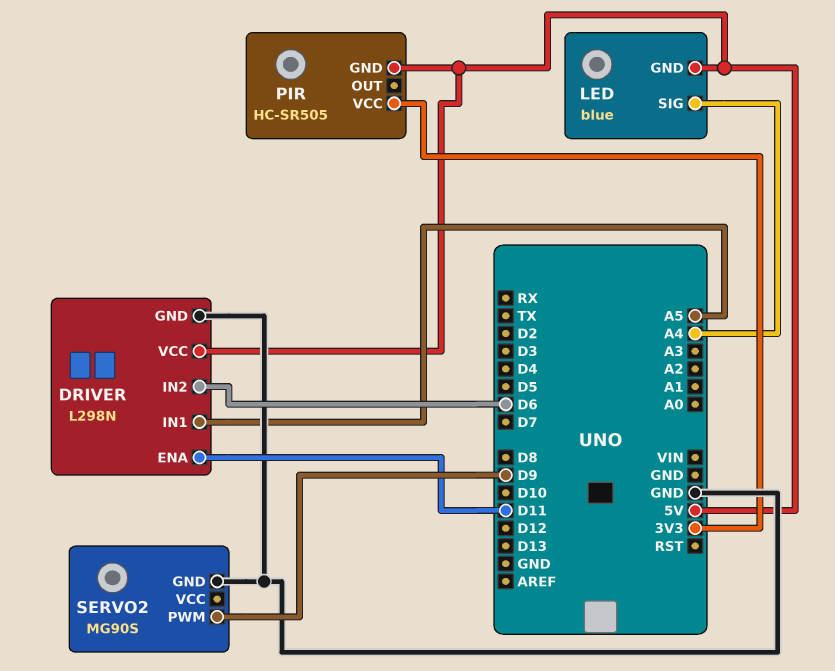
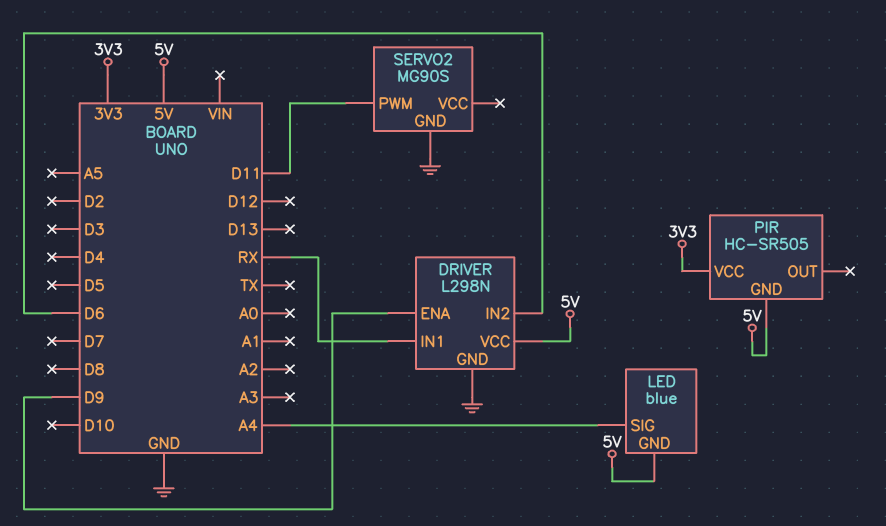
DRIVER pin ENA: D11 -> D9
DRIVER pin IN1: A5 -> RX
SERVO2 pin PWM: D9 -> D11

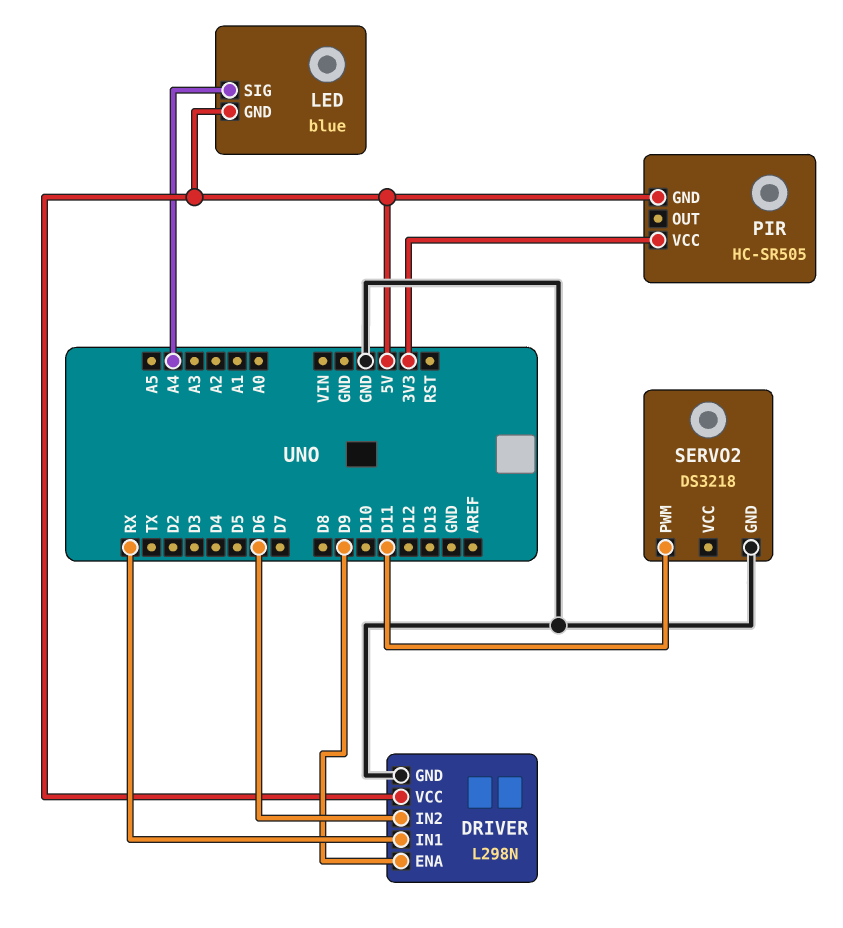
SERVO2: MG90S -> DS3218

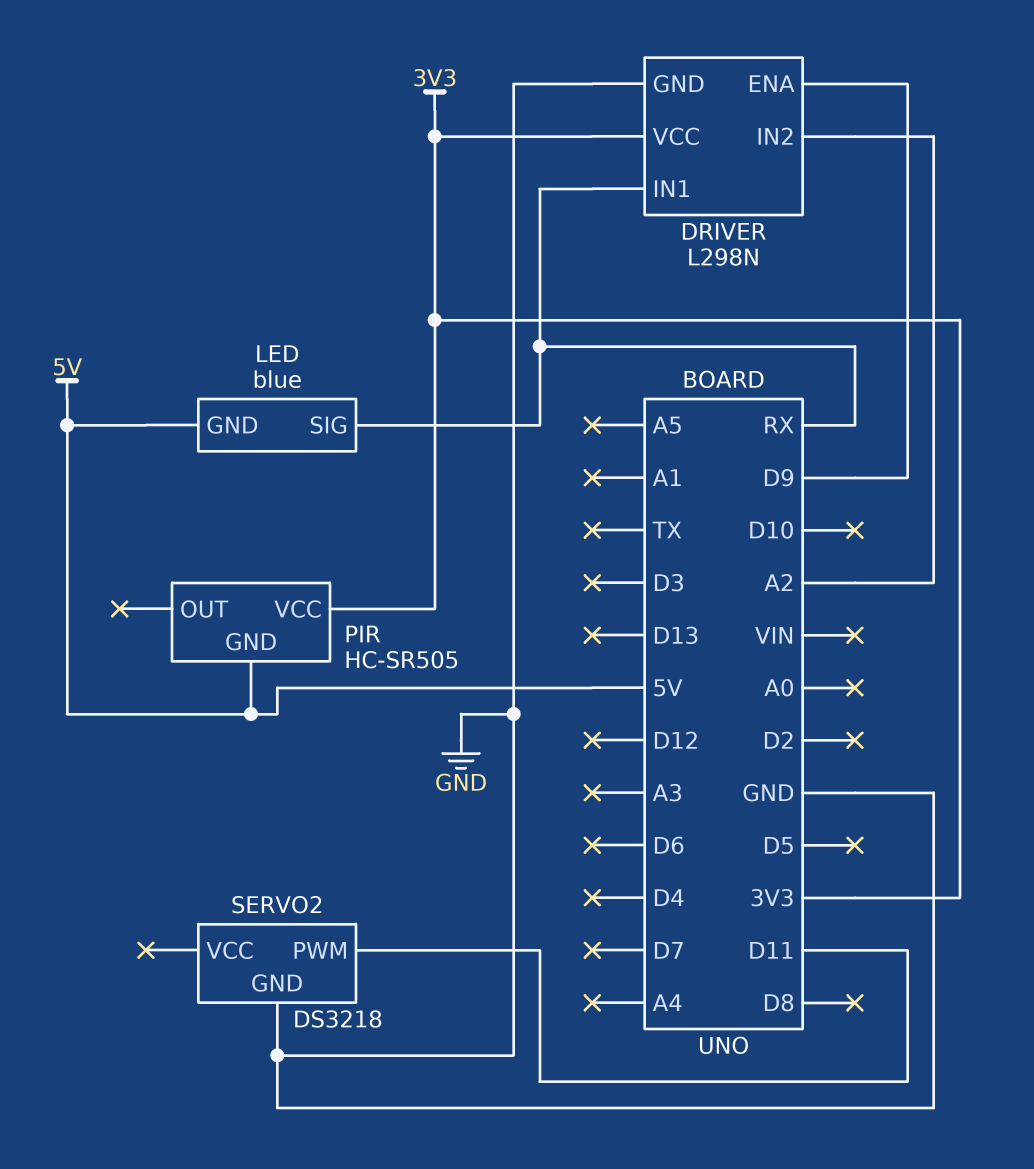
DRIVER pin IN2: D6 -> A2
DRIVER pin VCC: 5V -> 3V3
LED pin SIG: A4 -> RX

